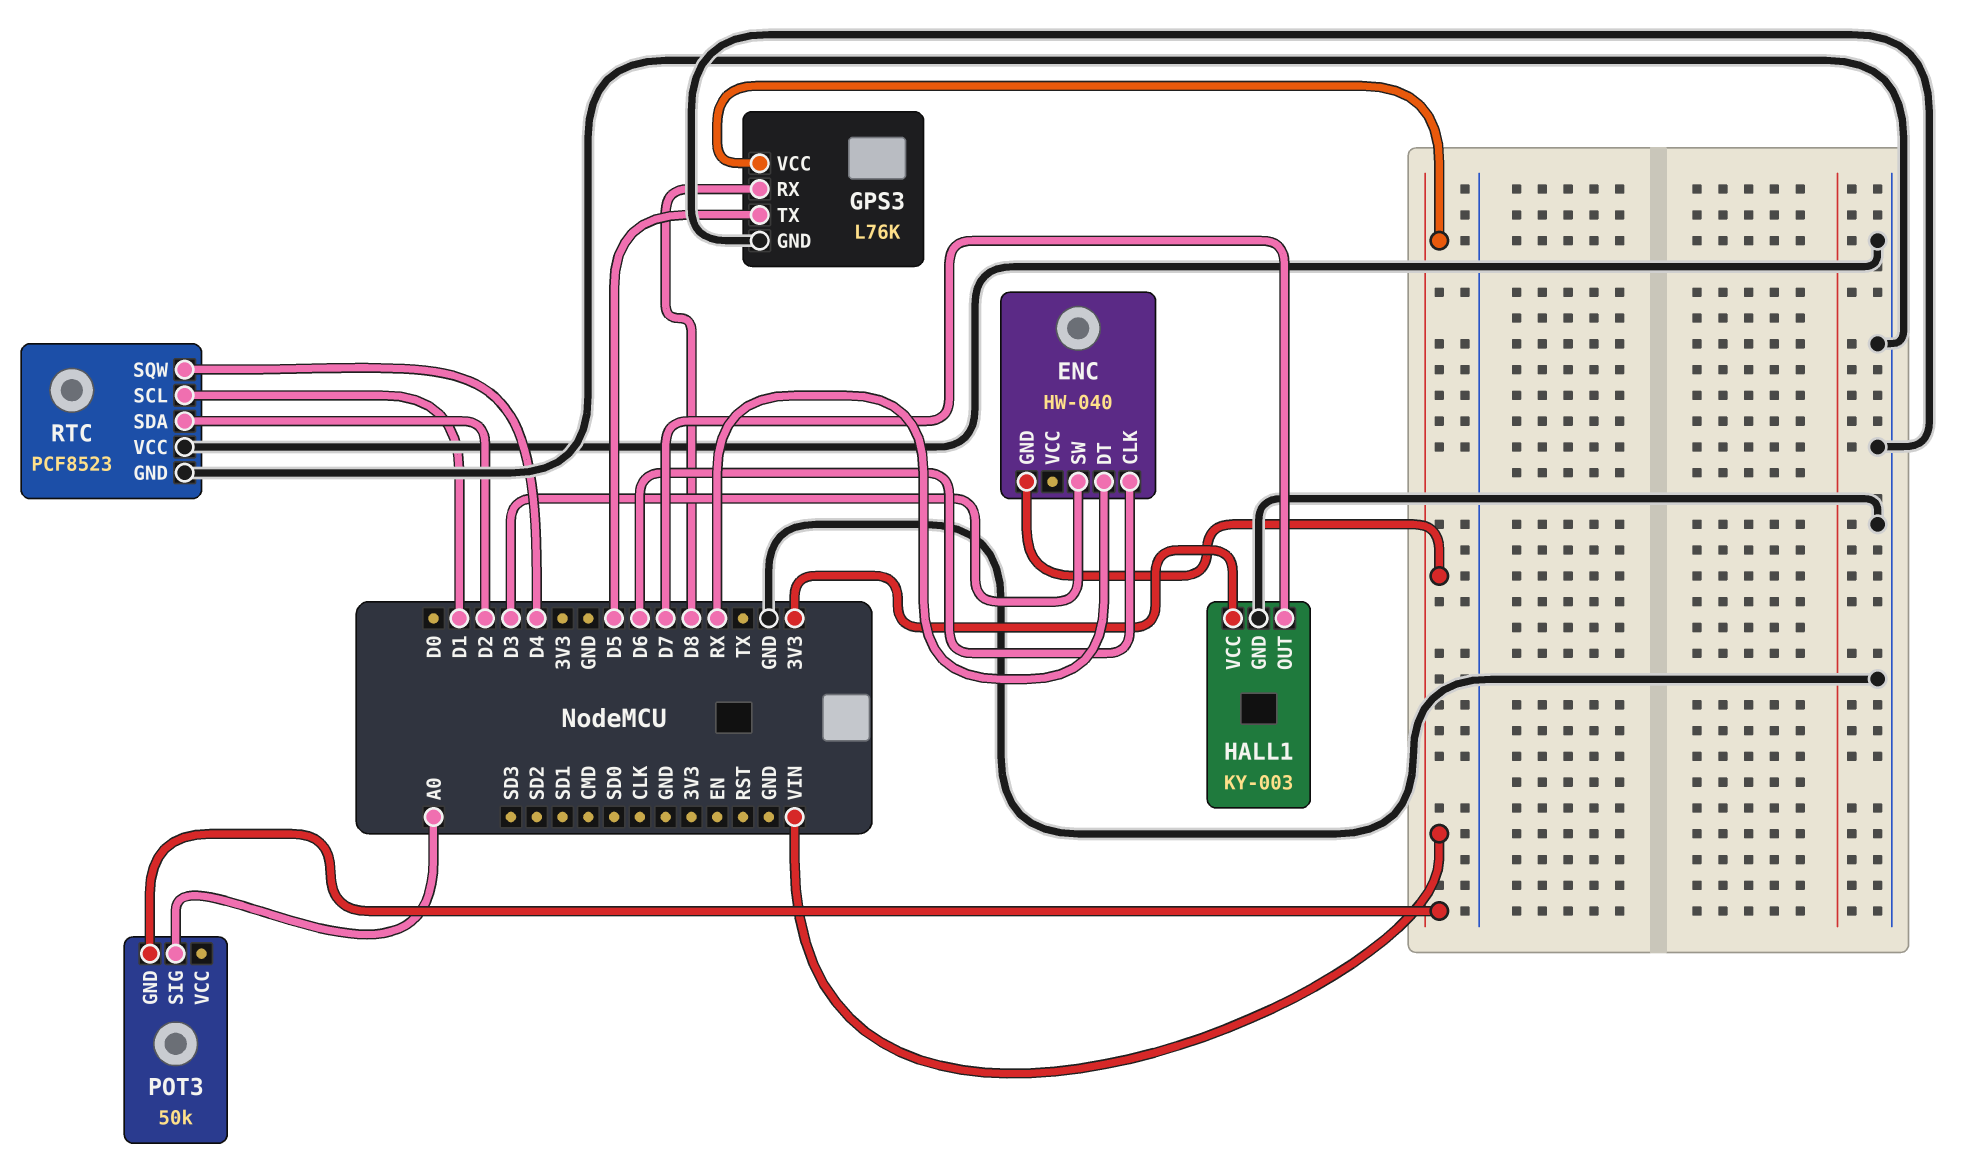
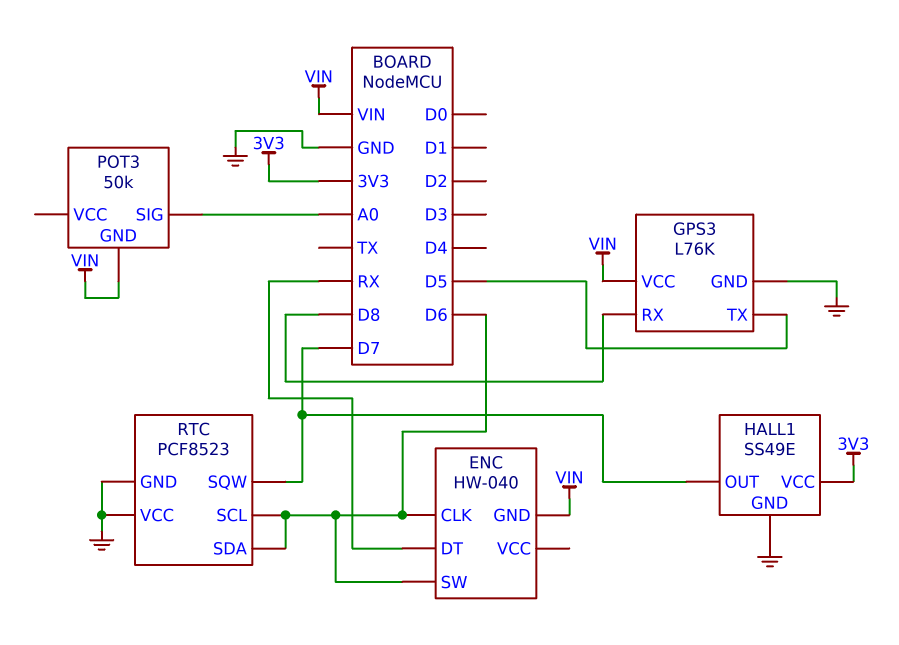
ENC pin SW: D3 -> D6
HALL1: KY-003 -> SS49E
RTC pin SCL: D1 -> D6
RTC pin SDA: D2 -> D6
RTC pin SQW: D4 -> D7

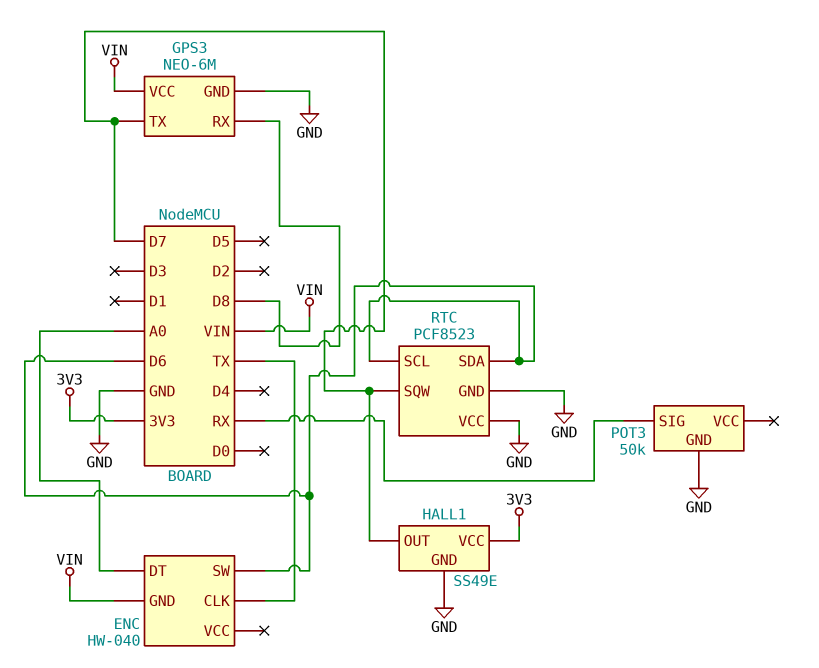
ENC pin CLK: D6 -> TX
ENC pin DT: RX -> A0
GPS3: L76K -> NEO-6M
GPS3 pin TX: D5 -> D7
POT3 pin GND: VIN -> GND
POT3 pin SIG: A0 -> RX

